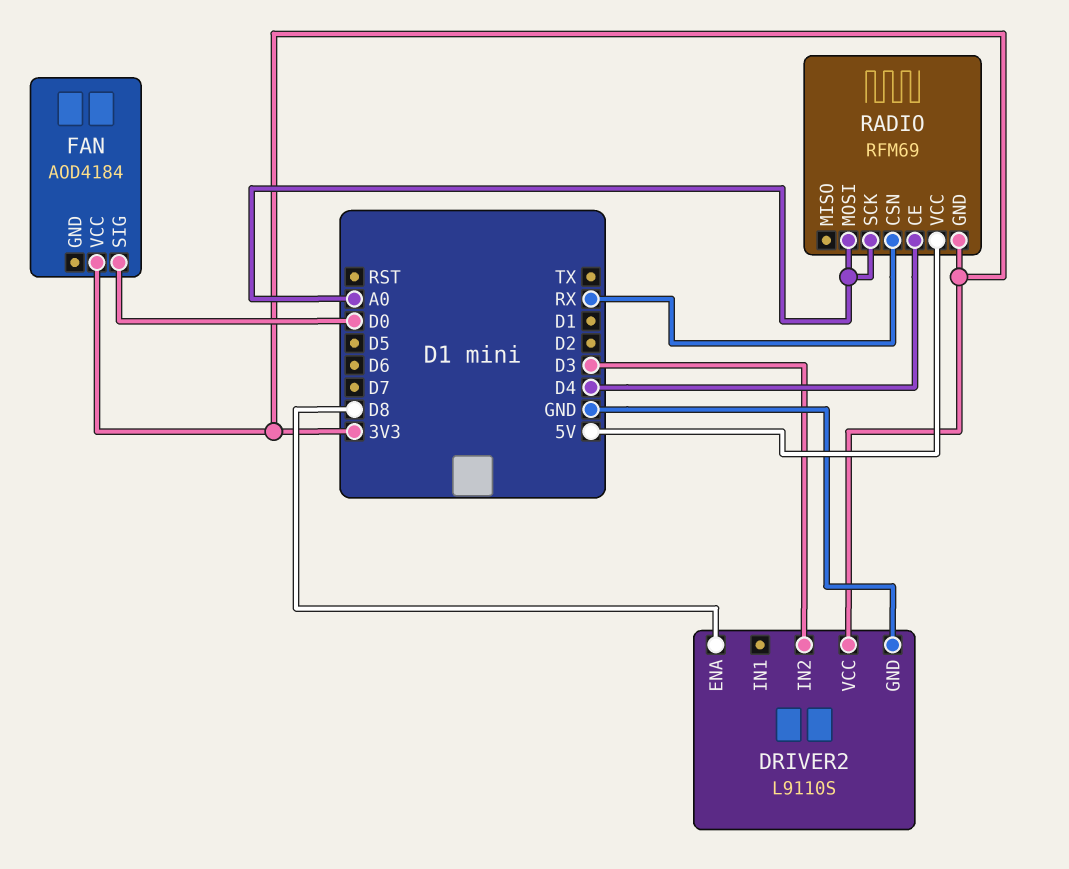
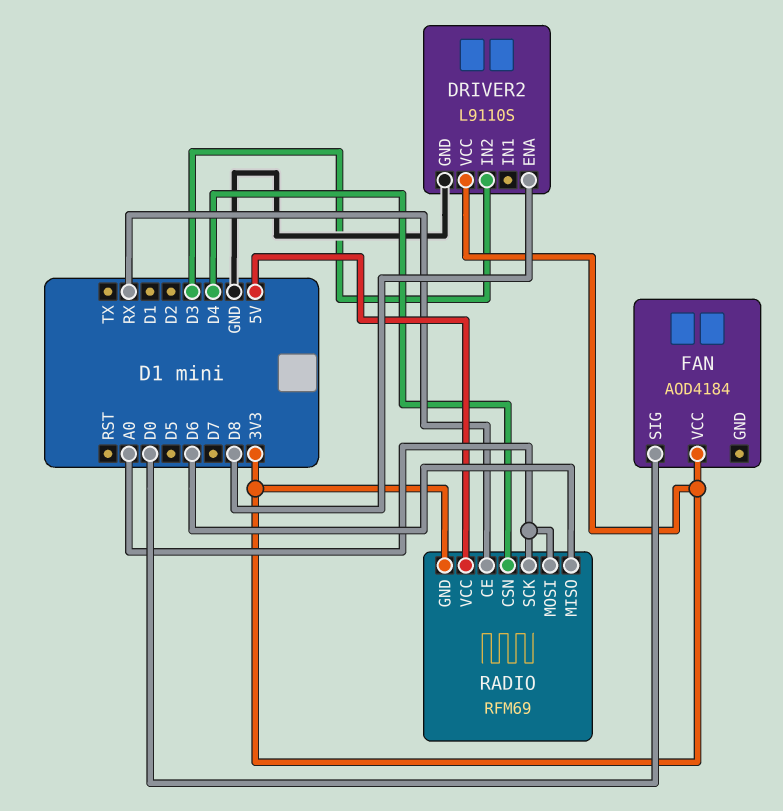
RADIO pin CE: D4 -> RX
RADIO pin CSN: RX -> D4
RADIO pin MISO: none -> D6

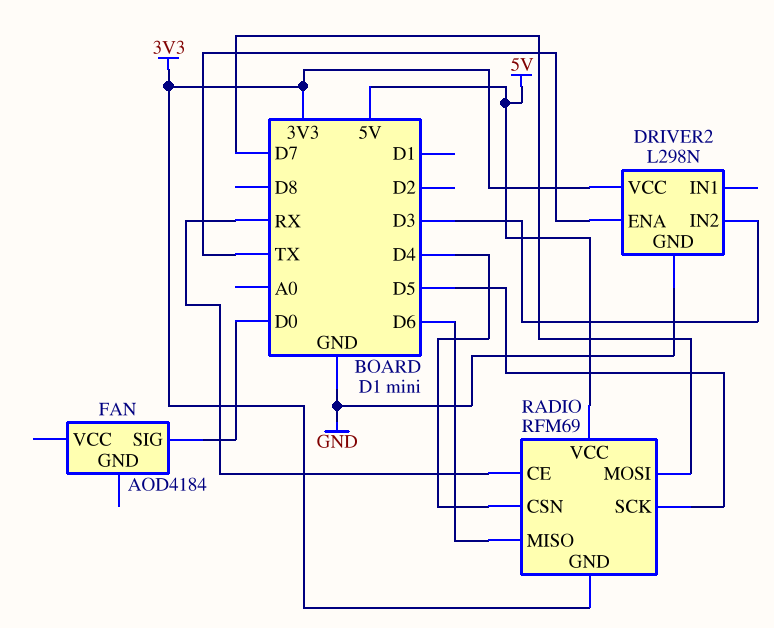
DRIVER2: L9110S -> L298N
DRIVER2 pin ENA: D8 -> TX
FAN pin VCC: 3V3 -> none
RADIO pin MOSI: A0 -> D7
RADIO pin SCK: A0 -> D5

